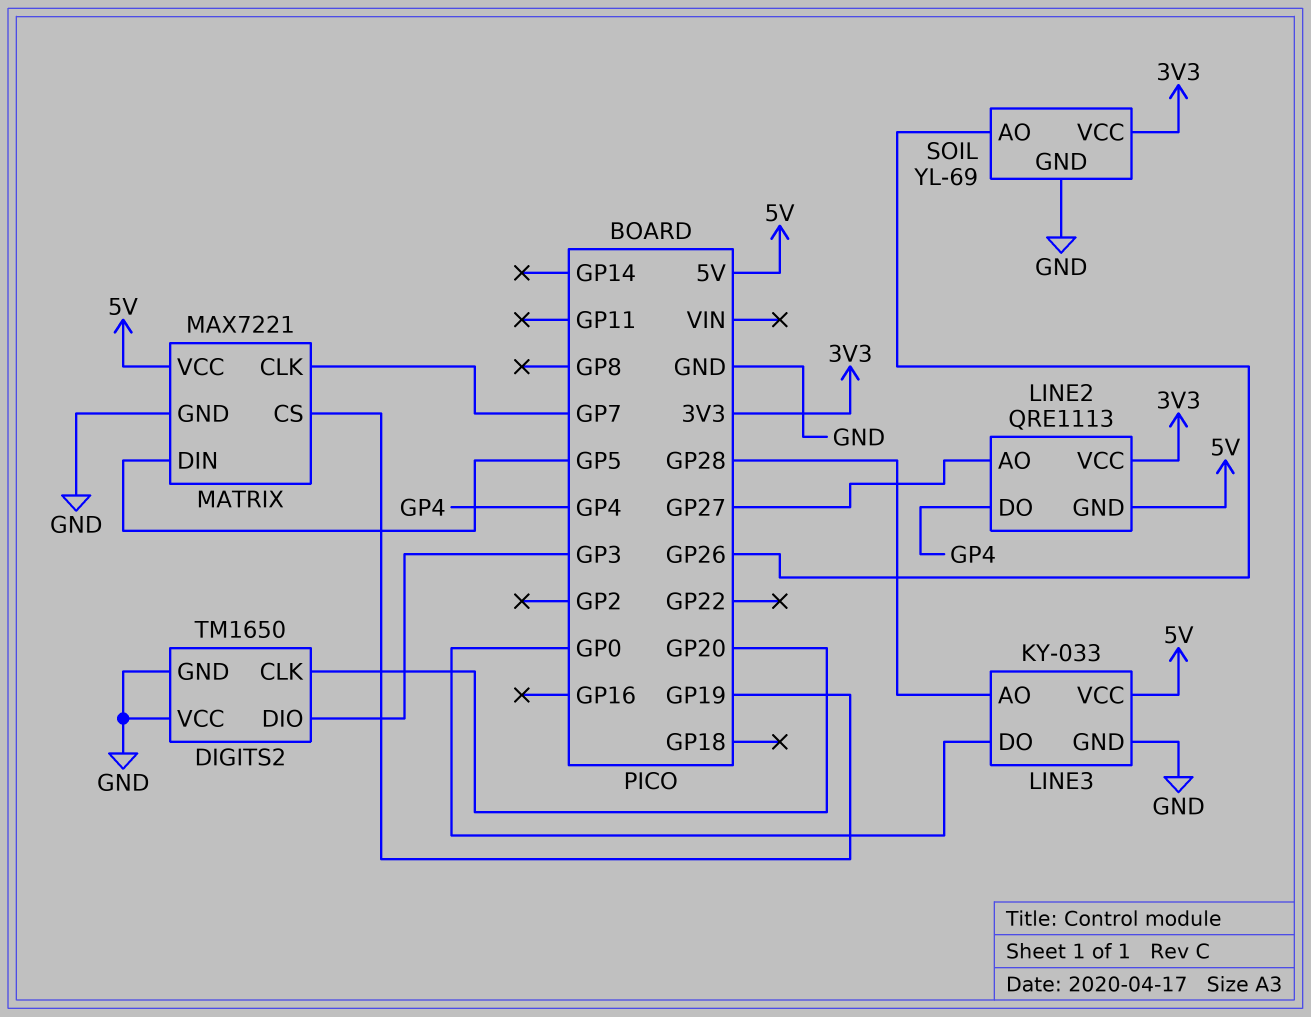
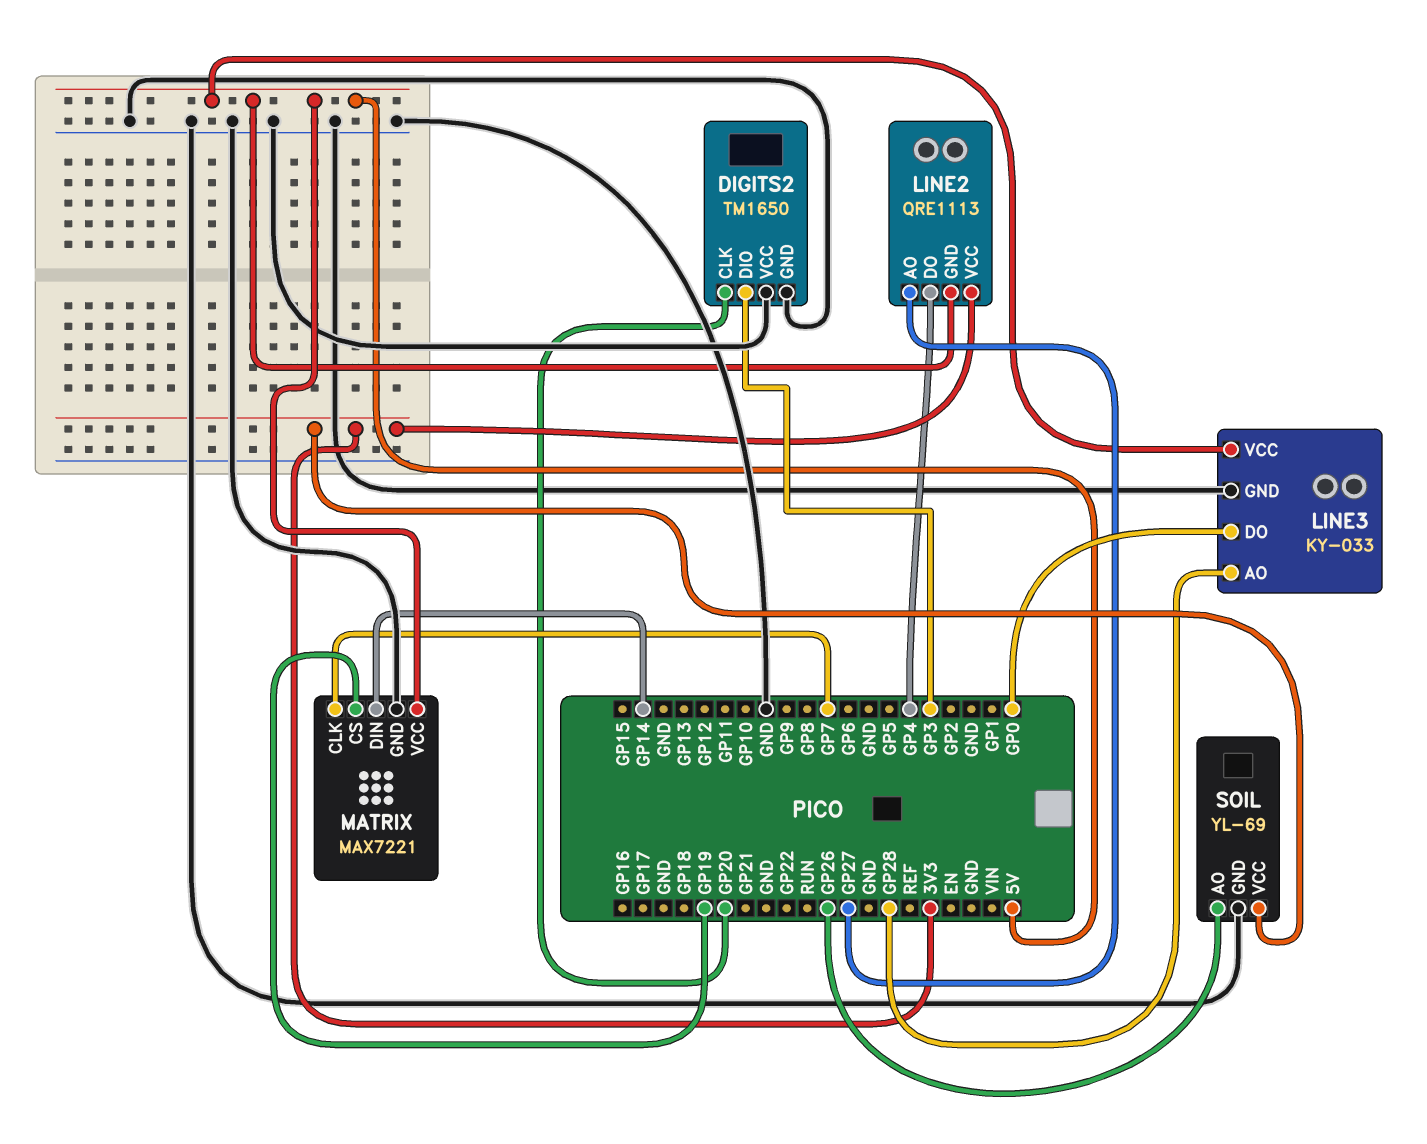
MATRIX pin DIN: GP5 -> GP14

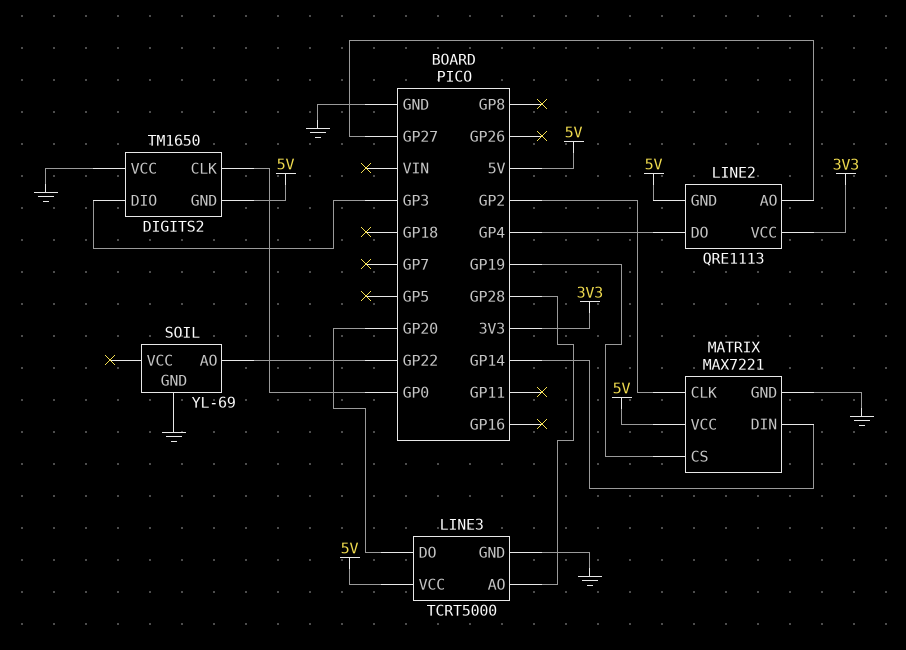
DIGITS2 pin CLK: GP20 -> GP0
DIGITS2 pin GND: GND -> 5V
LINE3: KY-033 -> TCRT5000
LINE3 pin DO: GP0 -> GP20
MATRIX pin CLK: GP7 -> GP2
SOIL pin AO: GP26 -> GP22
SOIL pin VCC: 3V3 -> none

